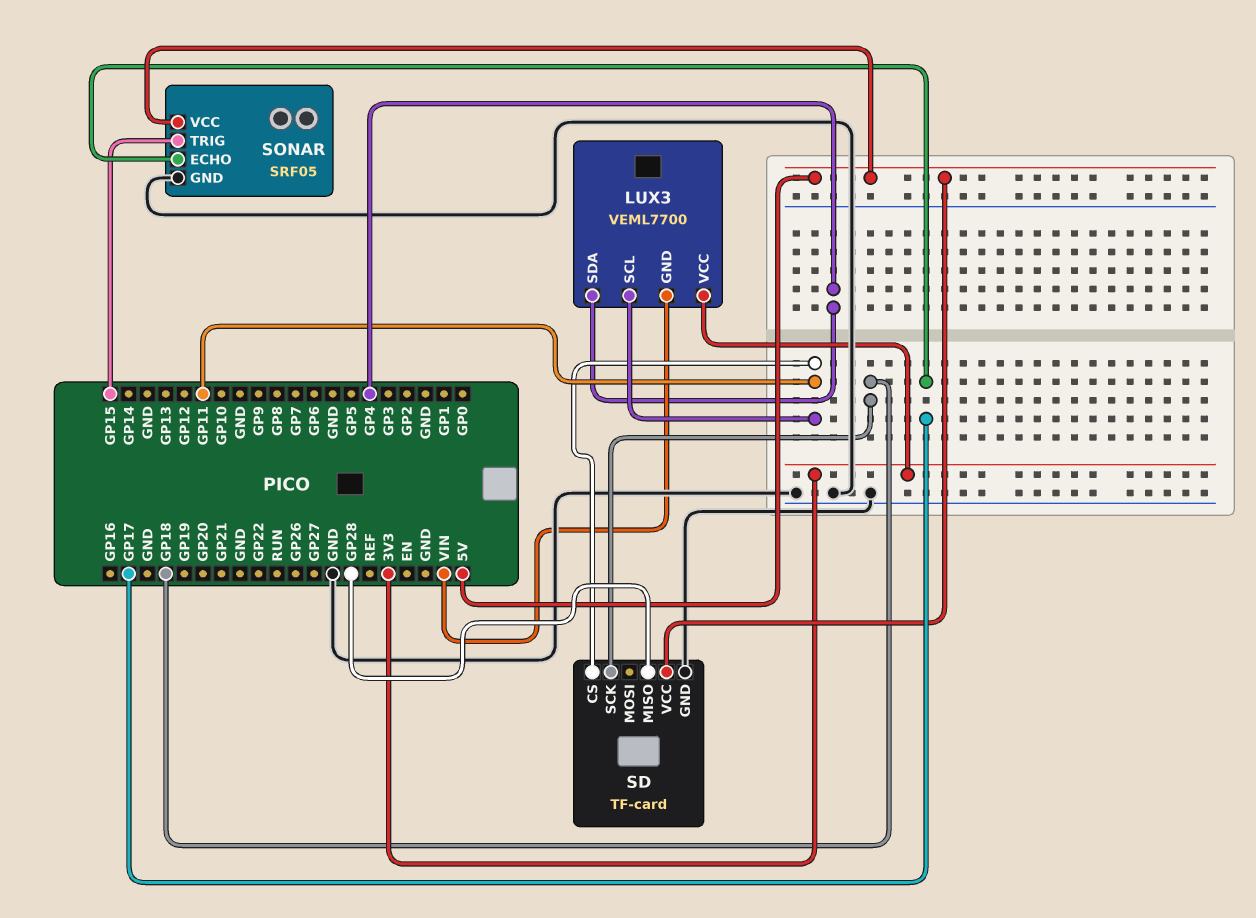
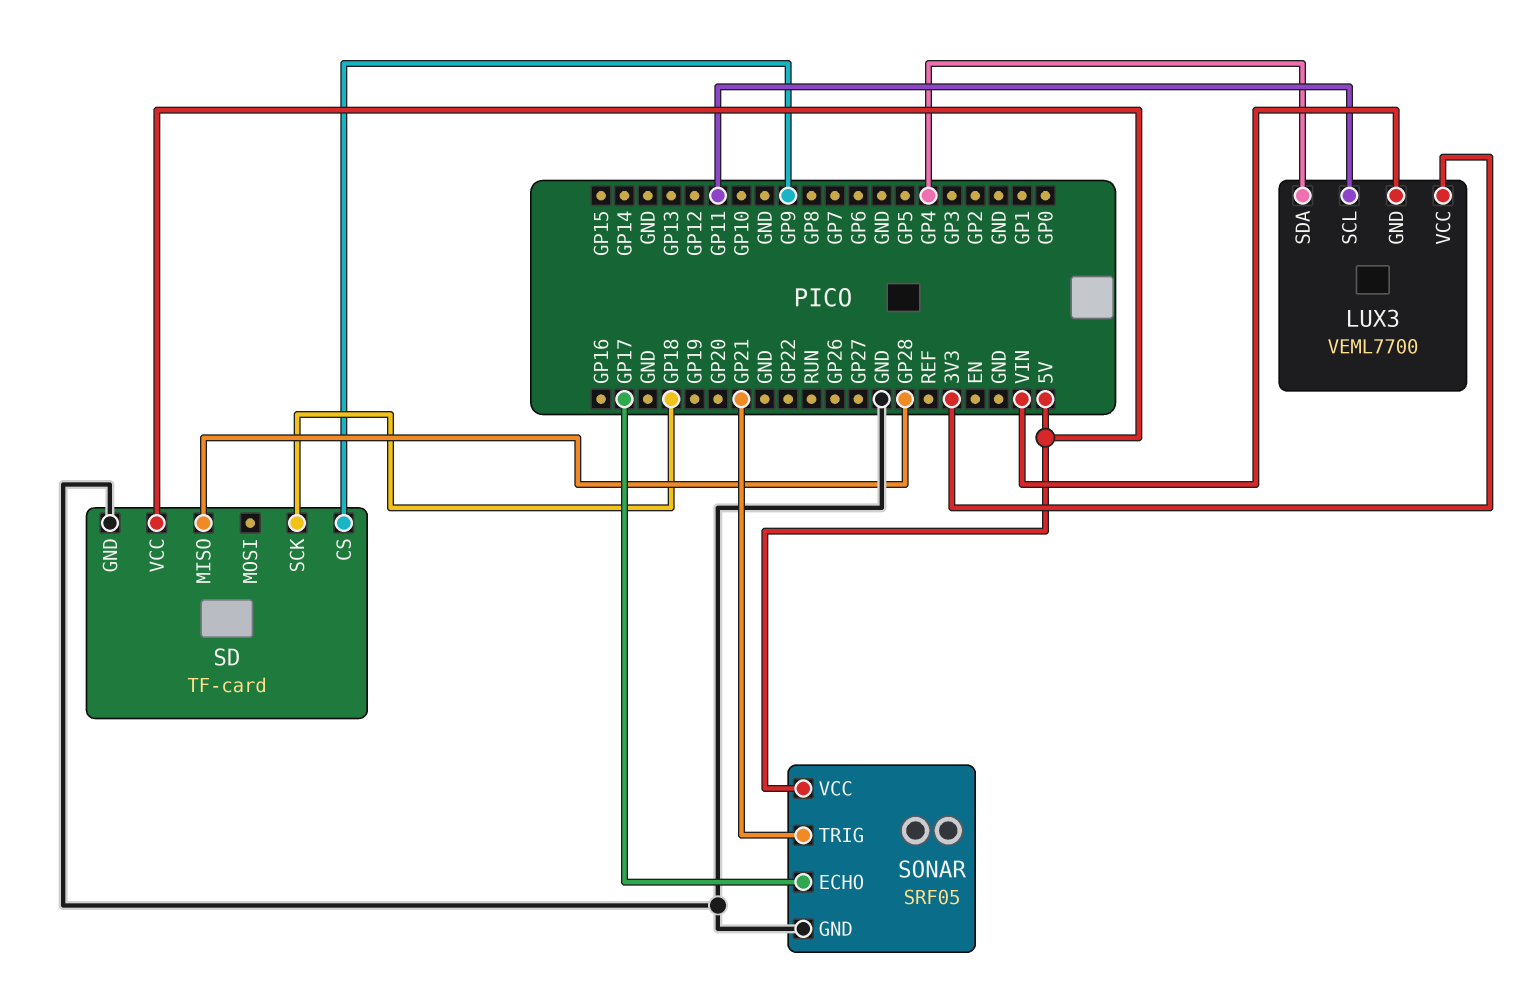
SD pin CS: GP11 -> GP9
SONAR pin TRIG: GP15 -> GP21

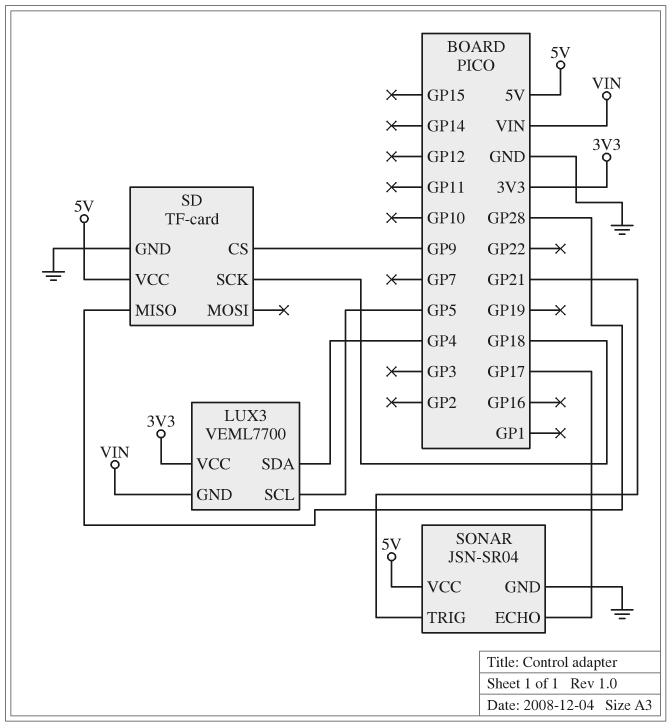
LUX3 pin SCL: GP11 -> GP5
SONAR: SRF05 -> JSN-SR04

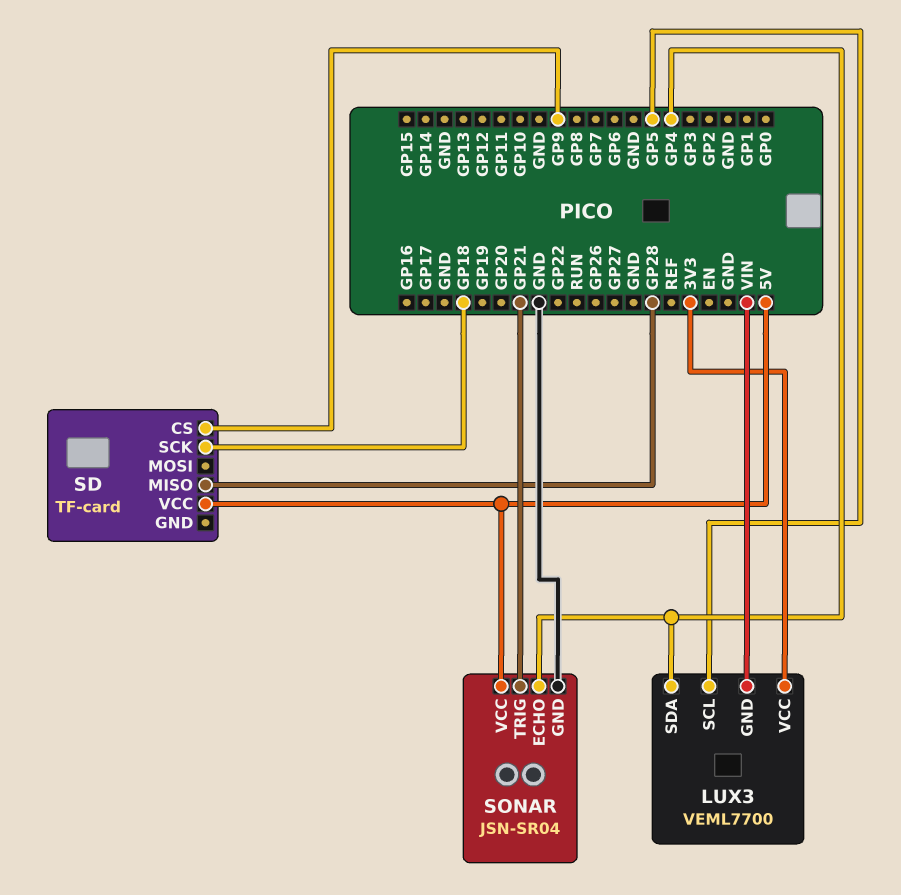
SD pin GND: GND -> none
SONAR pin ECHO: GP17 -> GP4

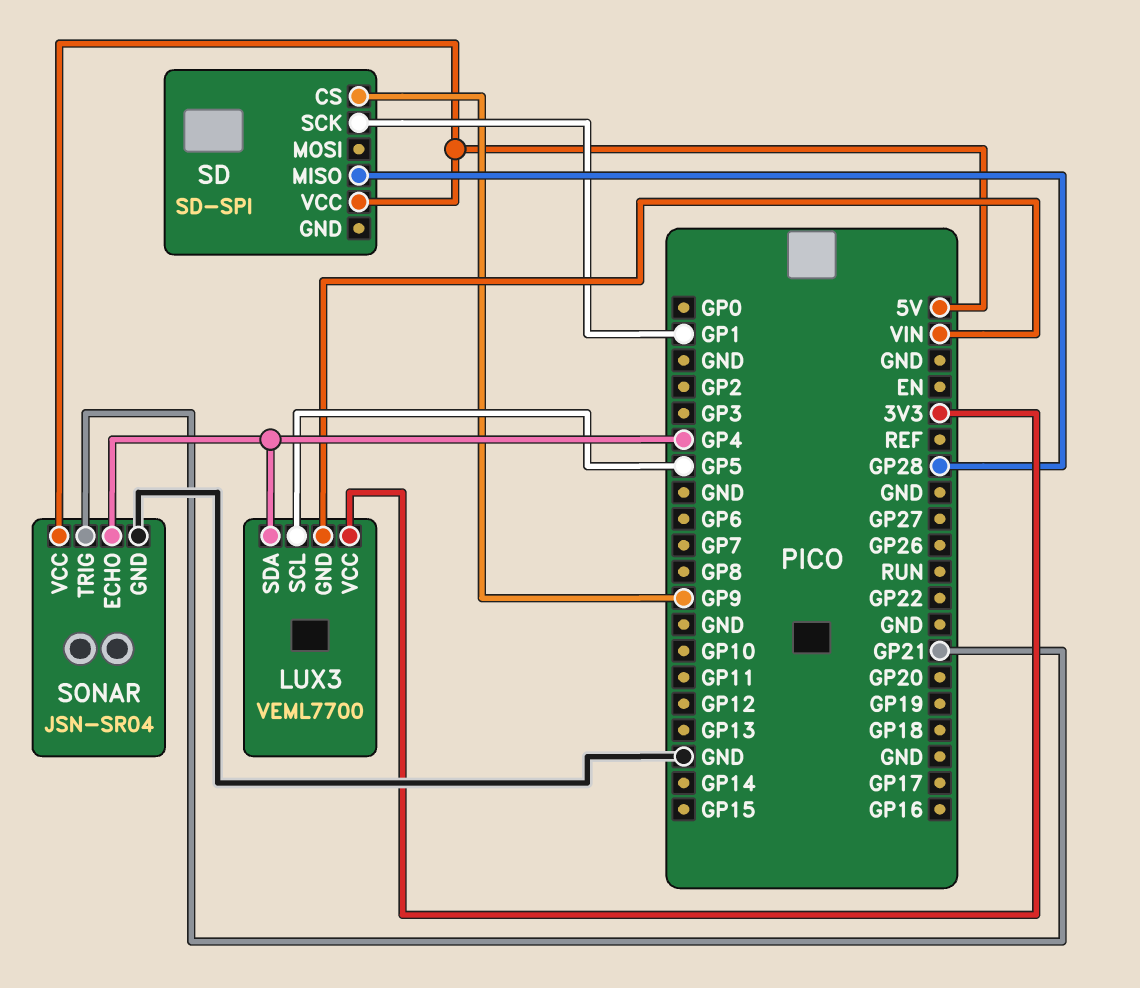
SD: TF-card -> SD-SPI
SD pin SCK: GP18 -> GP1

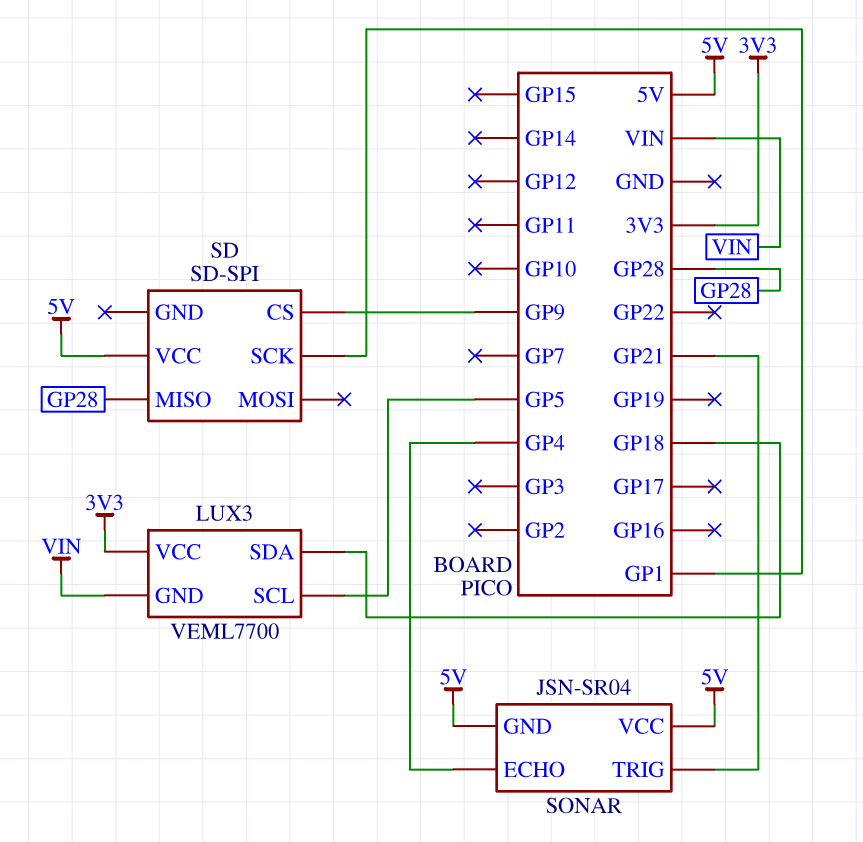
LUX3 pin SDA: GP4 -> GP18
SONAR pin GND: GND -> 5V

